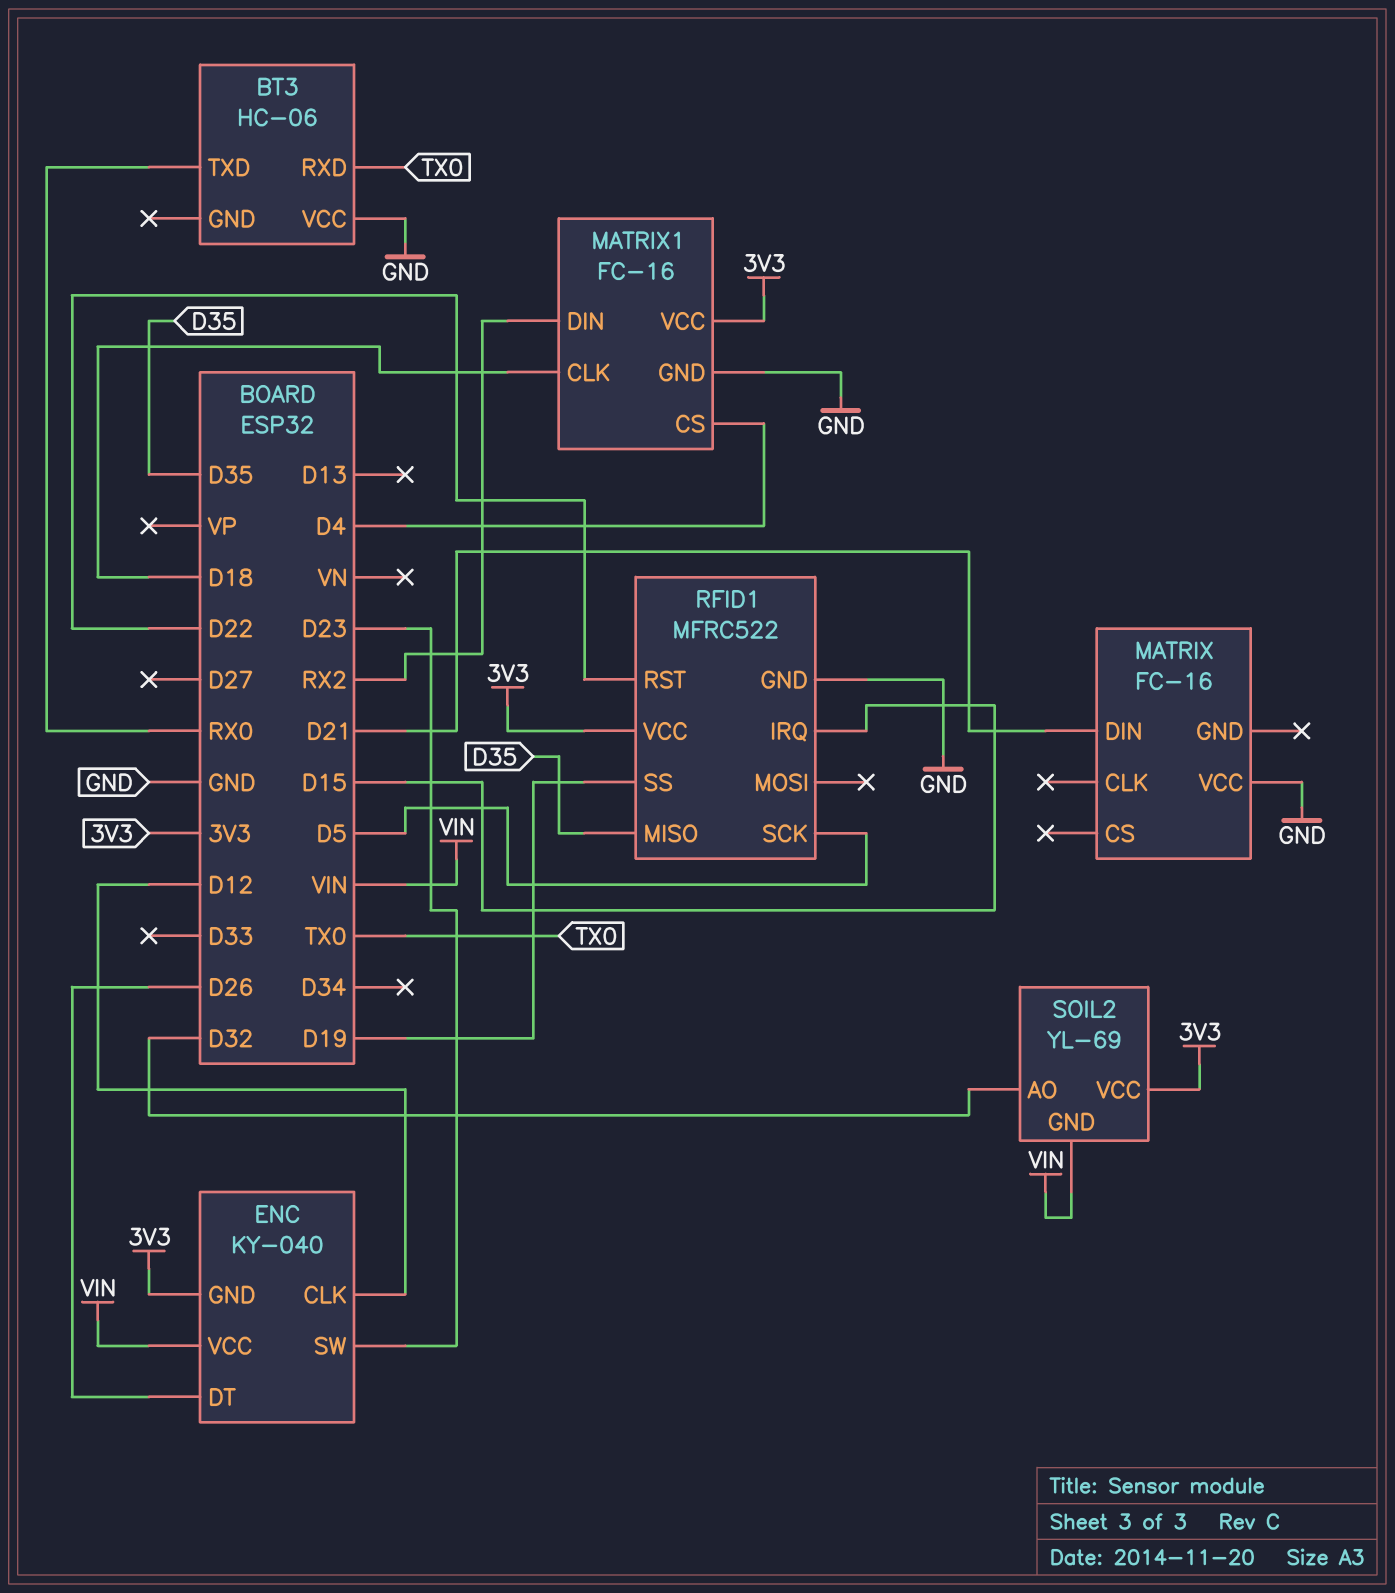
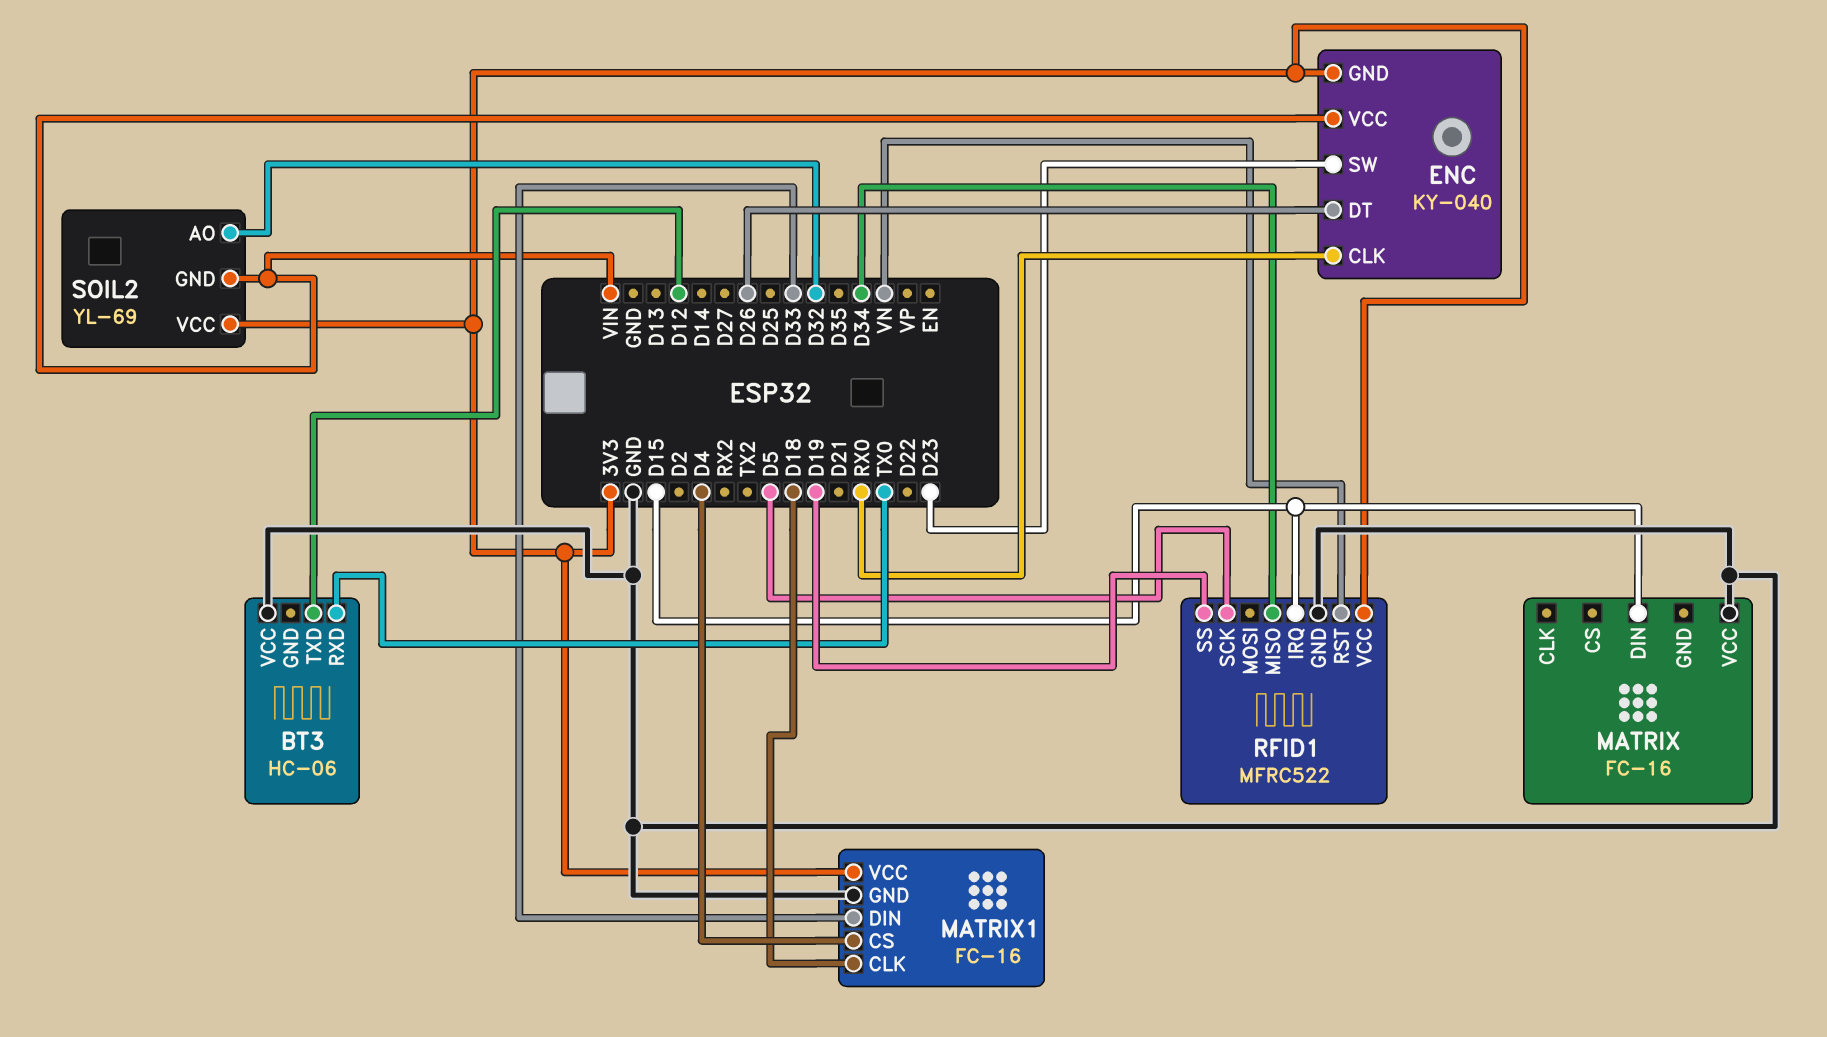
BT3 pin TXD: RX0 -> D12
ENC pin CLK: D12 -> RX0
MATRIX pin DIN: D21 -> D15
MATRIX1 pin DIN: RX2 -> D33
RFID1 pin MISO: D35 -> D34
RFID1 pin RST: D22 -> VN

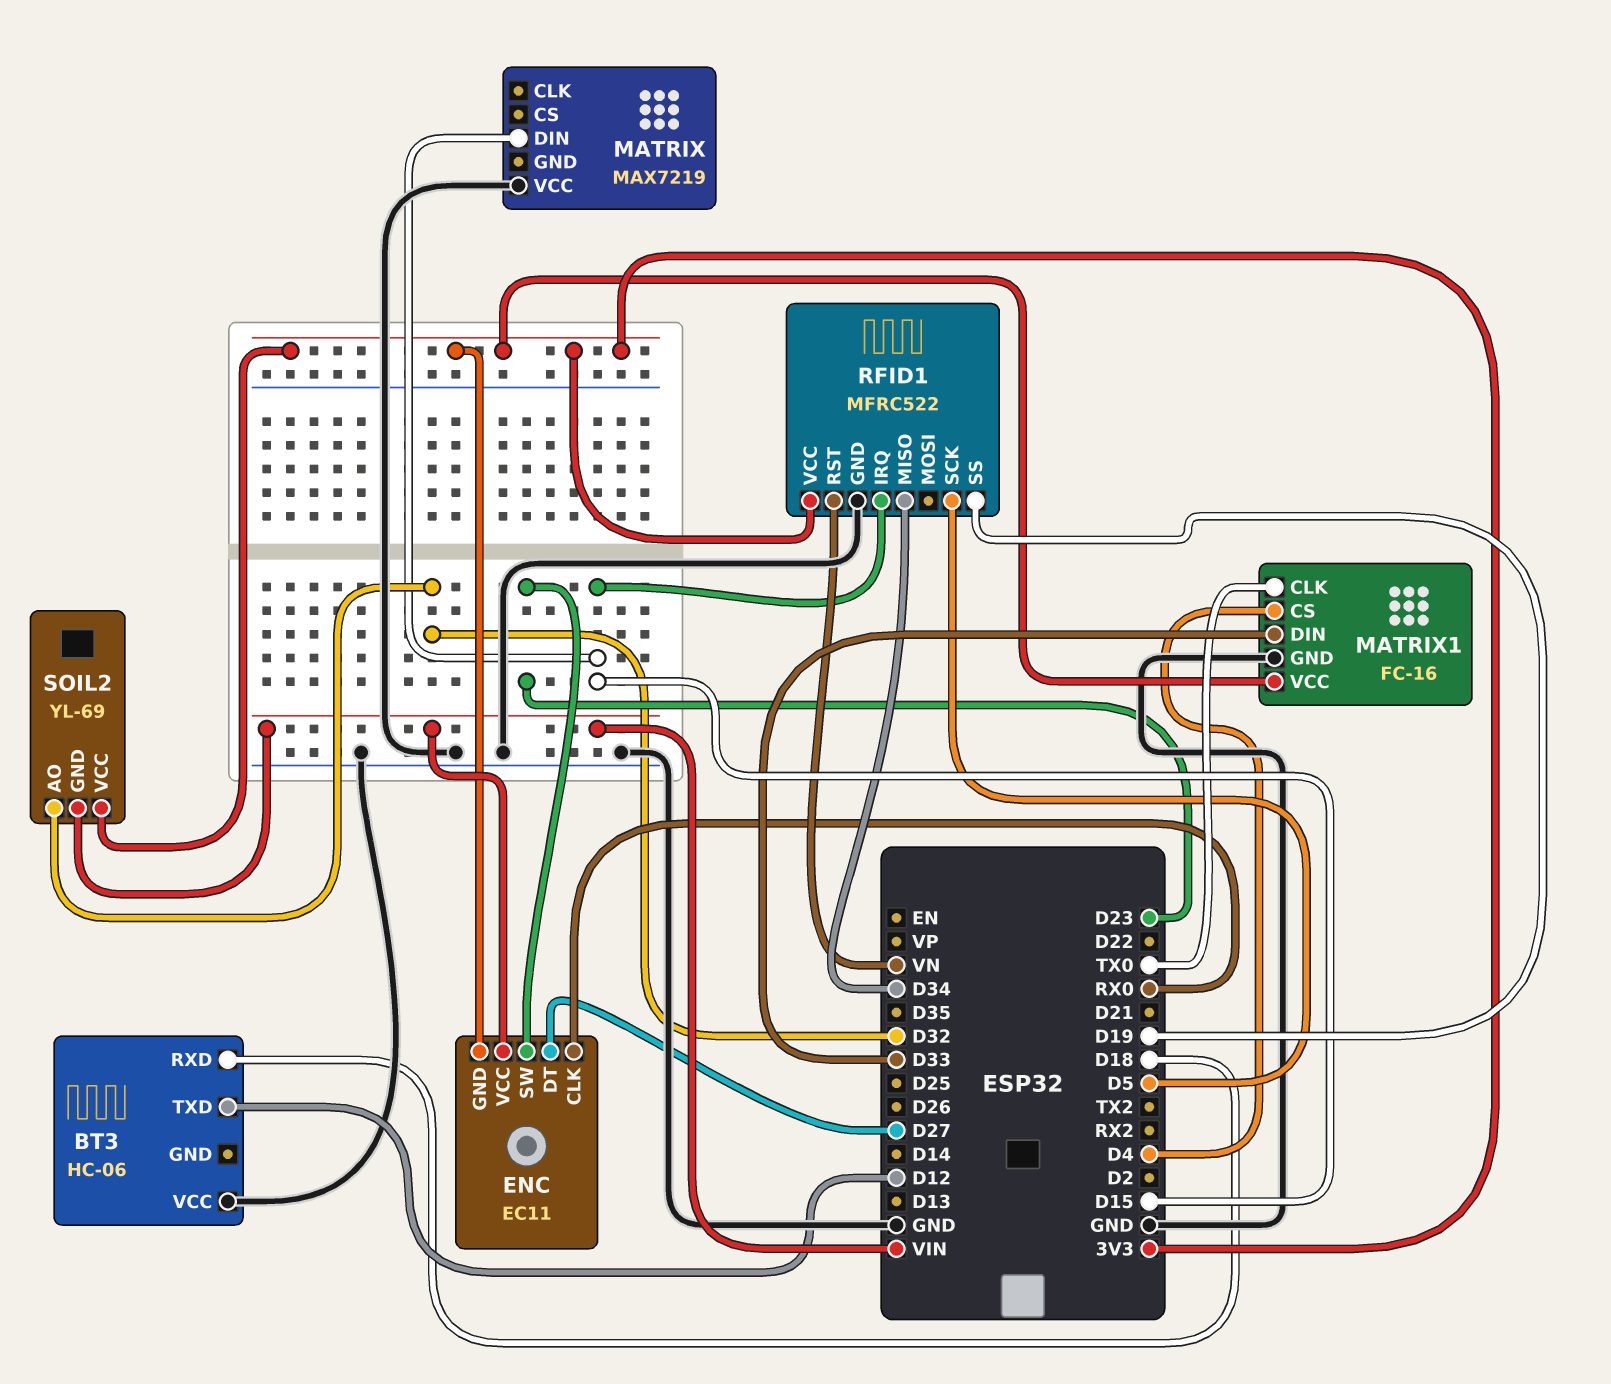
BT3 pin RXD: TX0 -> D18
ENC: KY-040 -> EC11
ENC pin DT: D26 -> D27
MATRIX: FC-16 -> MAX7219
MATRIX1 pin CLK: D18 -> TX0

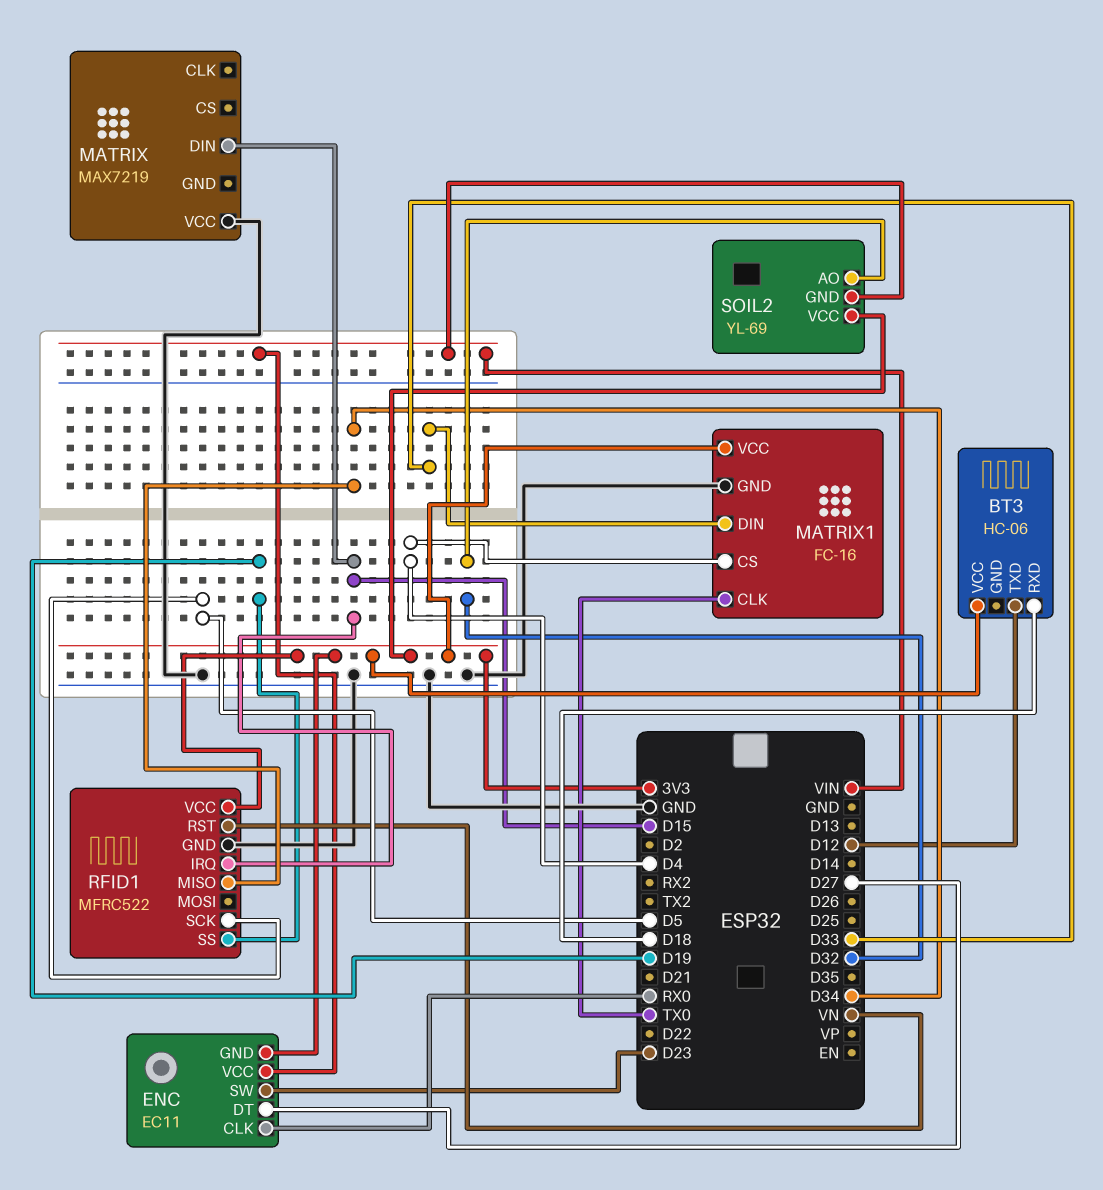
BT3 pin VCC: GND -> 3V3

